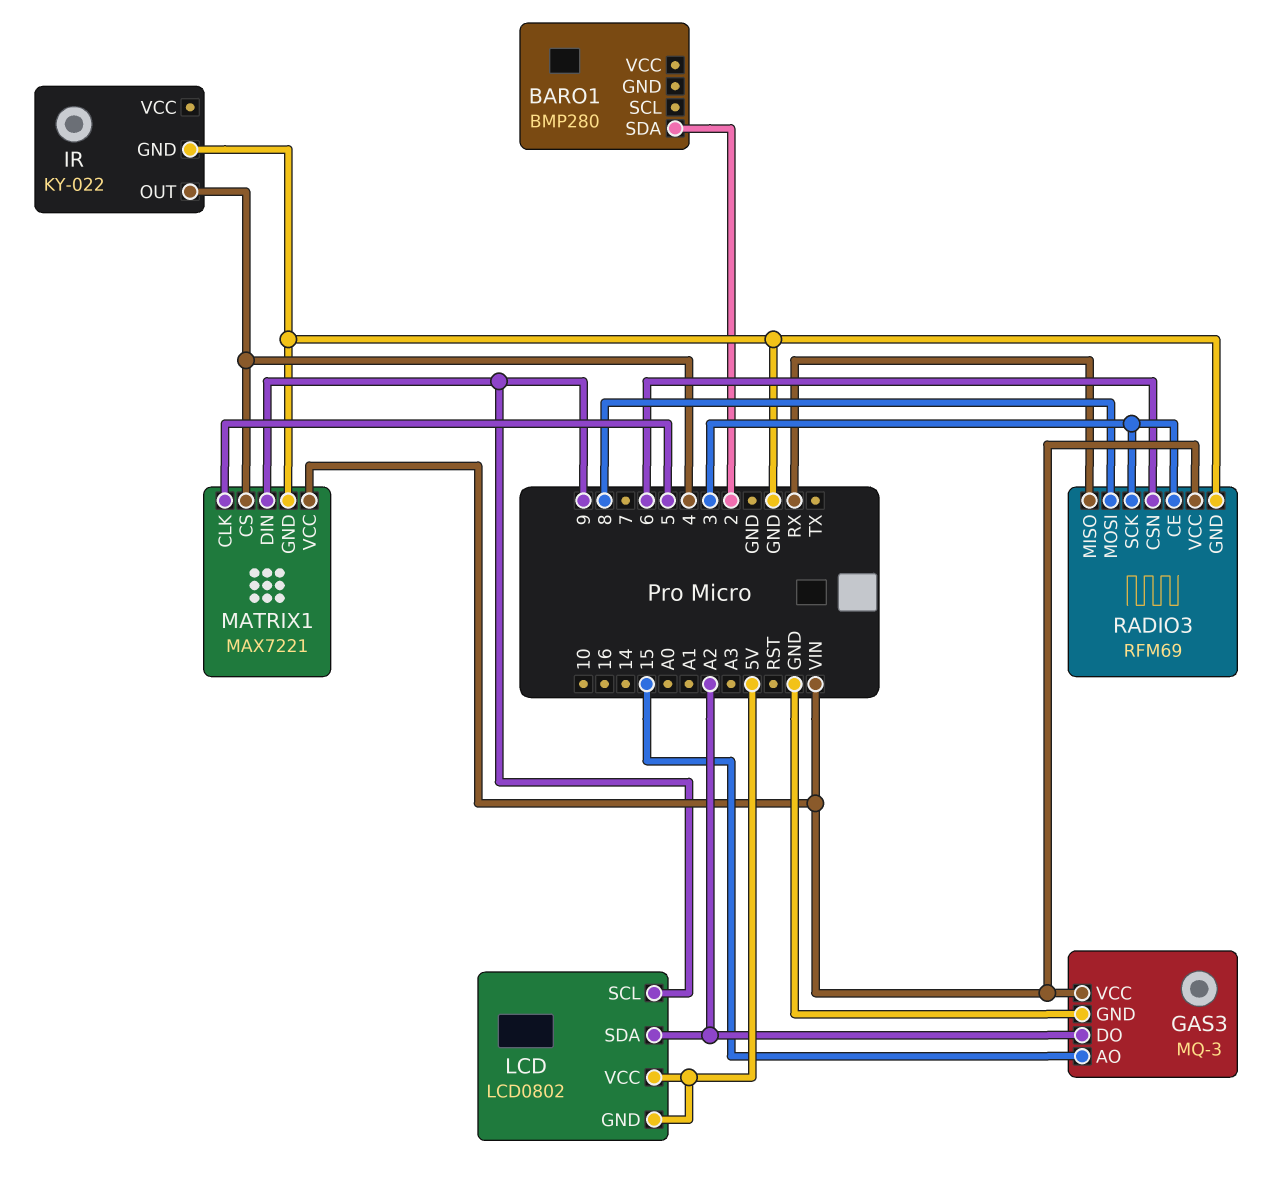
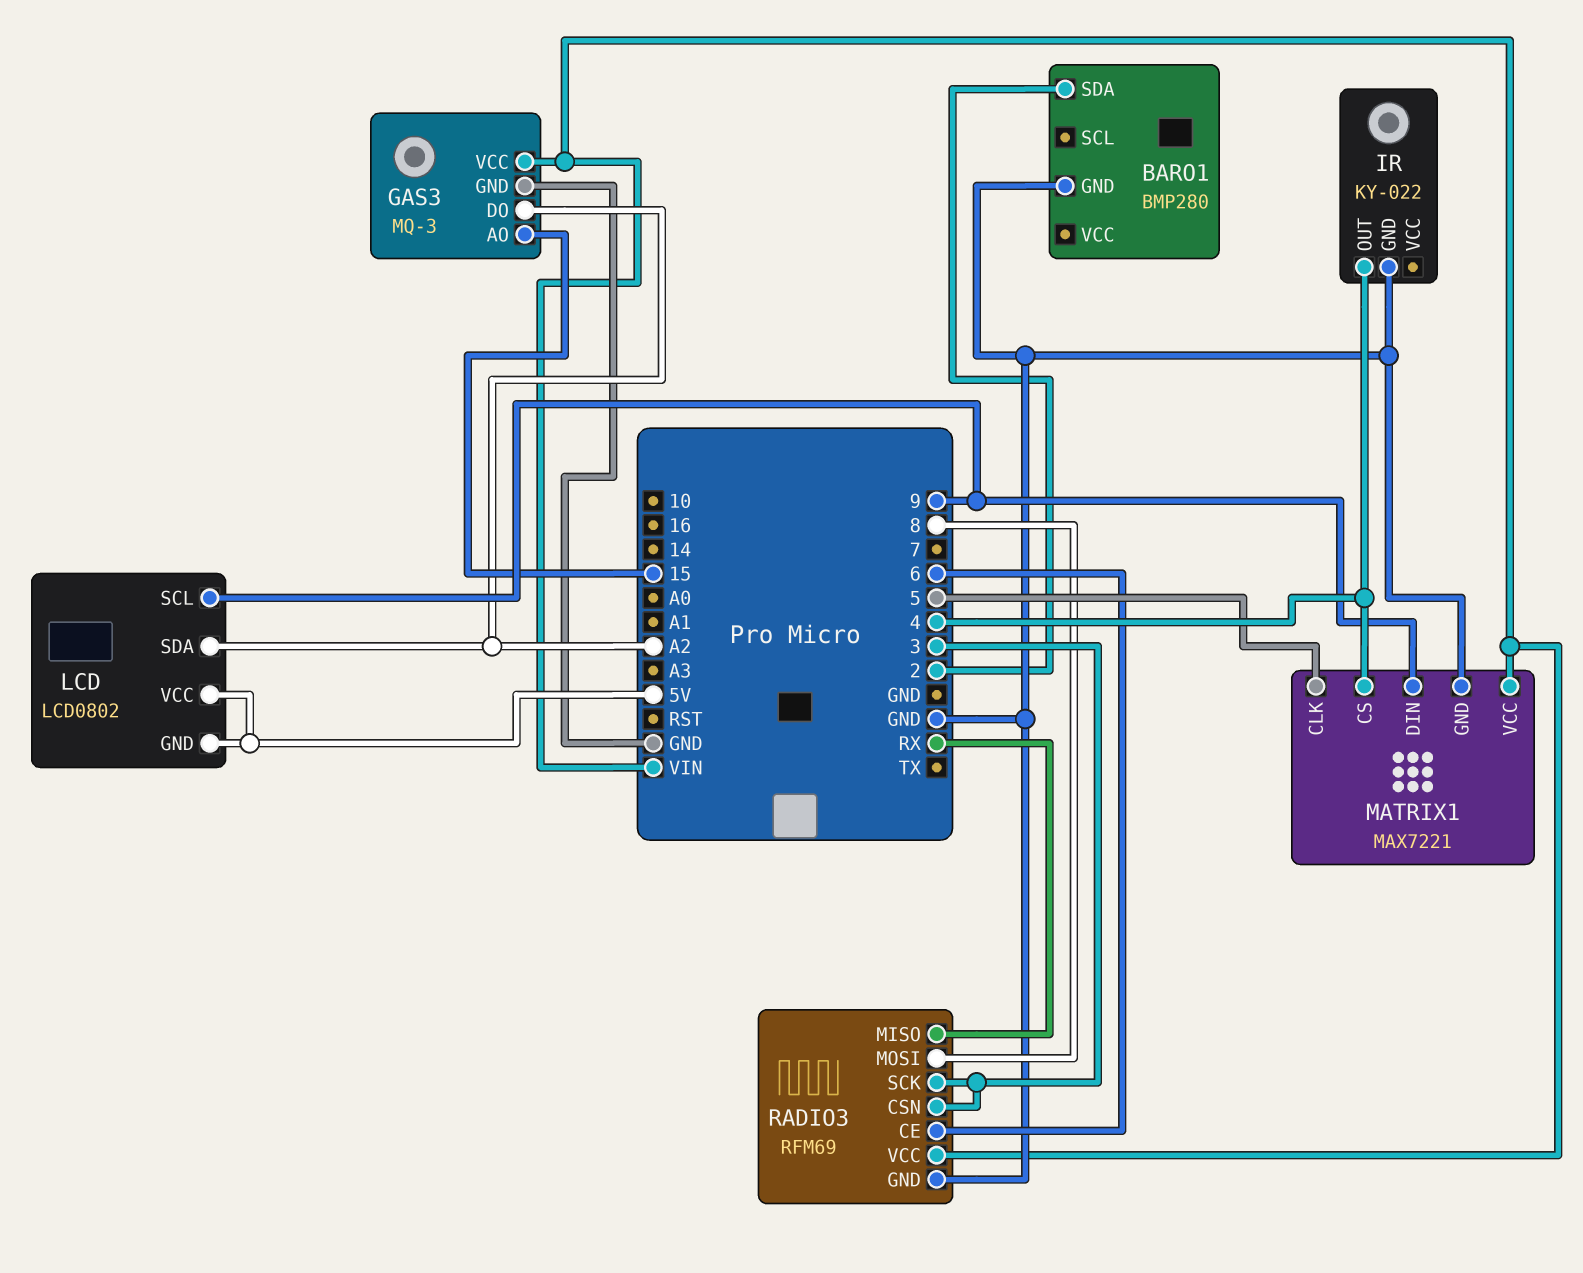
BARO1 pin GND: none -> GND
RADIO3 pin CE: 3 -> 6
RADIO3 pin CSN: 6 -> 3

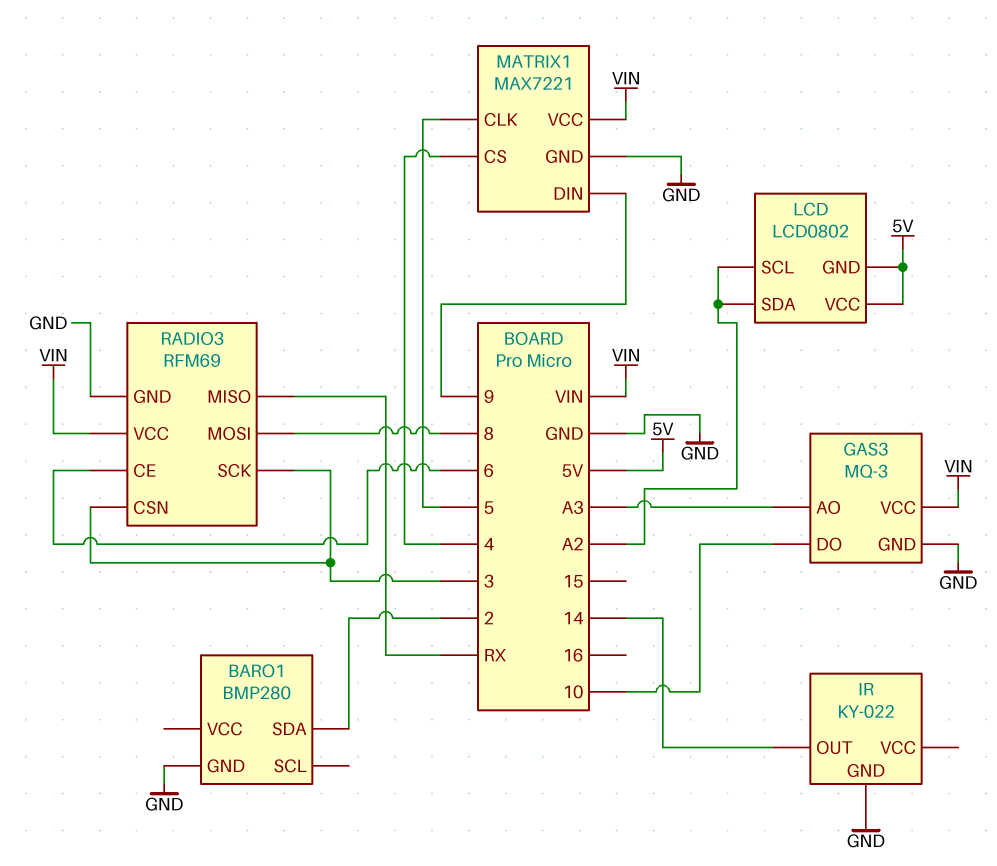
GAS3 pin AO: 15 -> A3
GAS3 pin DO: A2 -> 10
IR pin OUT: 4 -> 14
LCD pin SCL: 9 -> A2

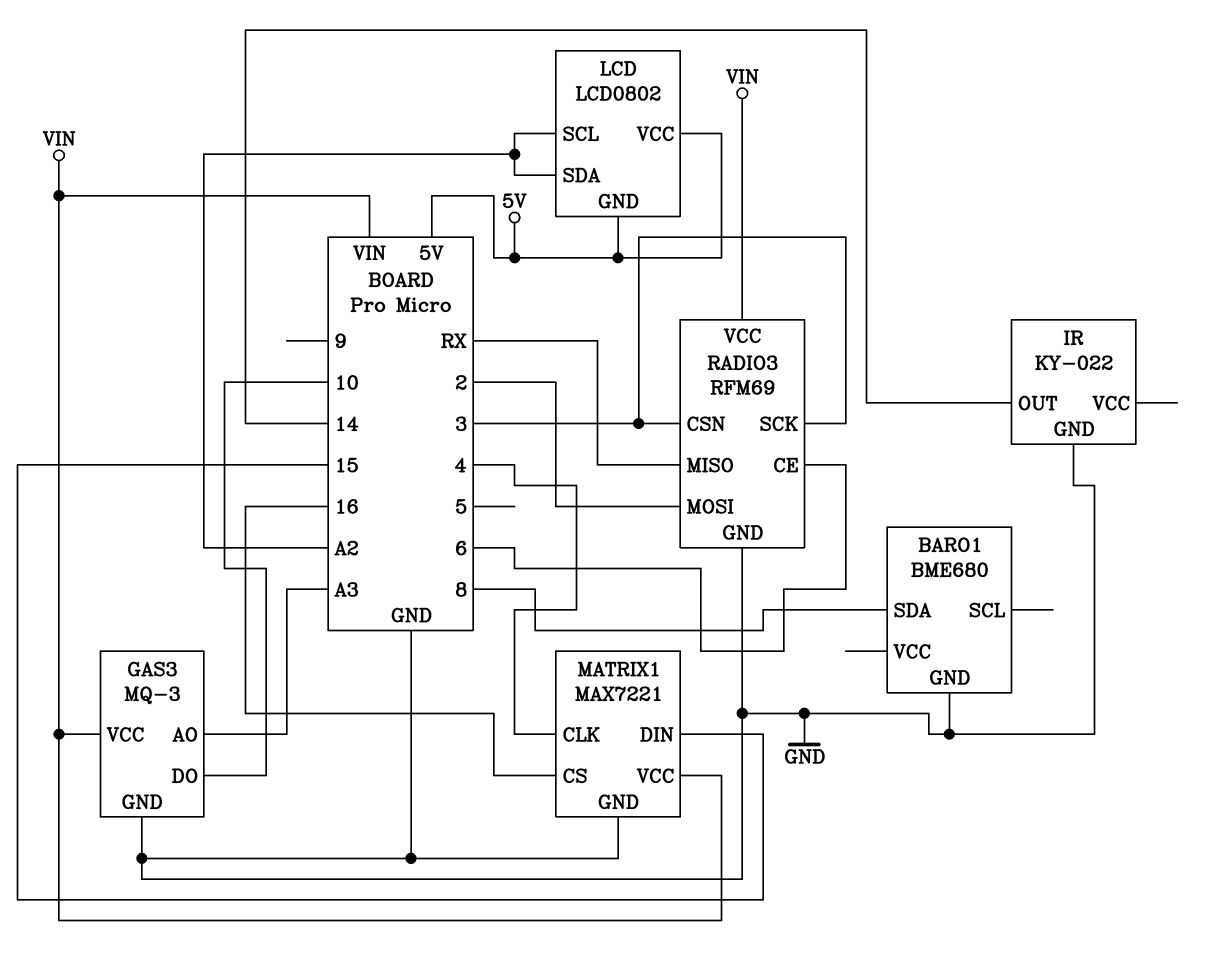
BARO1: BMP280 -> BME680
BARO1 pin SDA: 2 -> 8
MATRIX1 pin CLK: 5 -> 4
MATRIX1 pin CS: 4 -> 16
MATRIX1 pin DIN: 9 -> 15
RADIO3 pin MOSI: 8 -> 2

